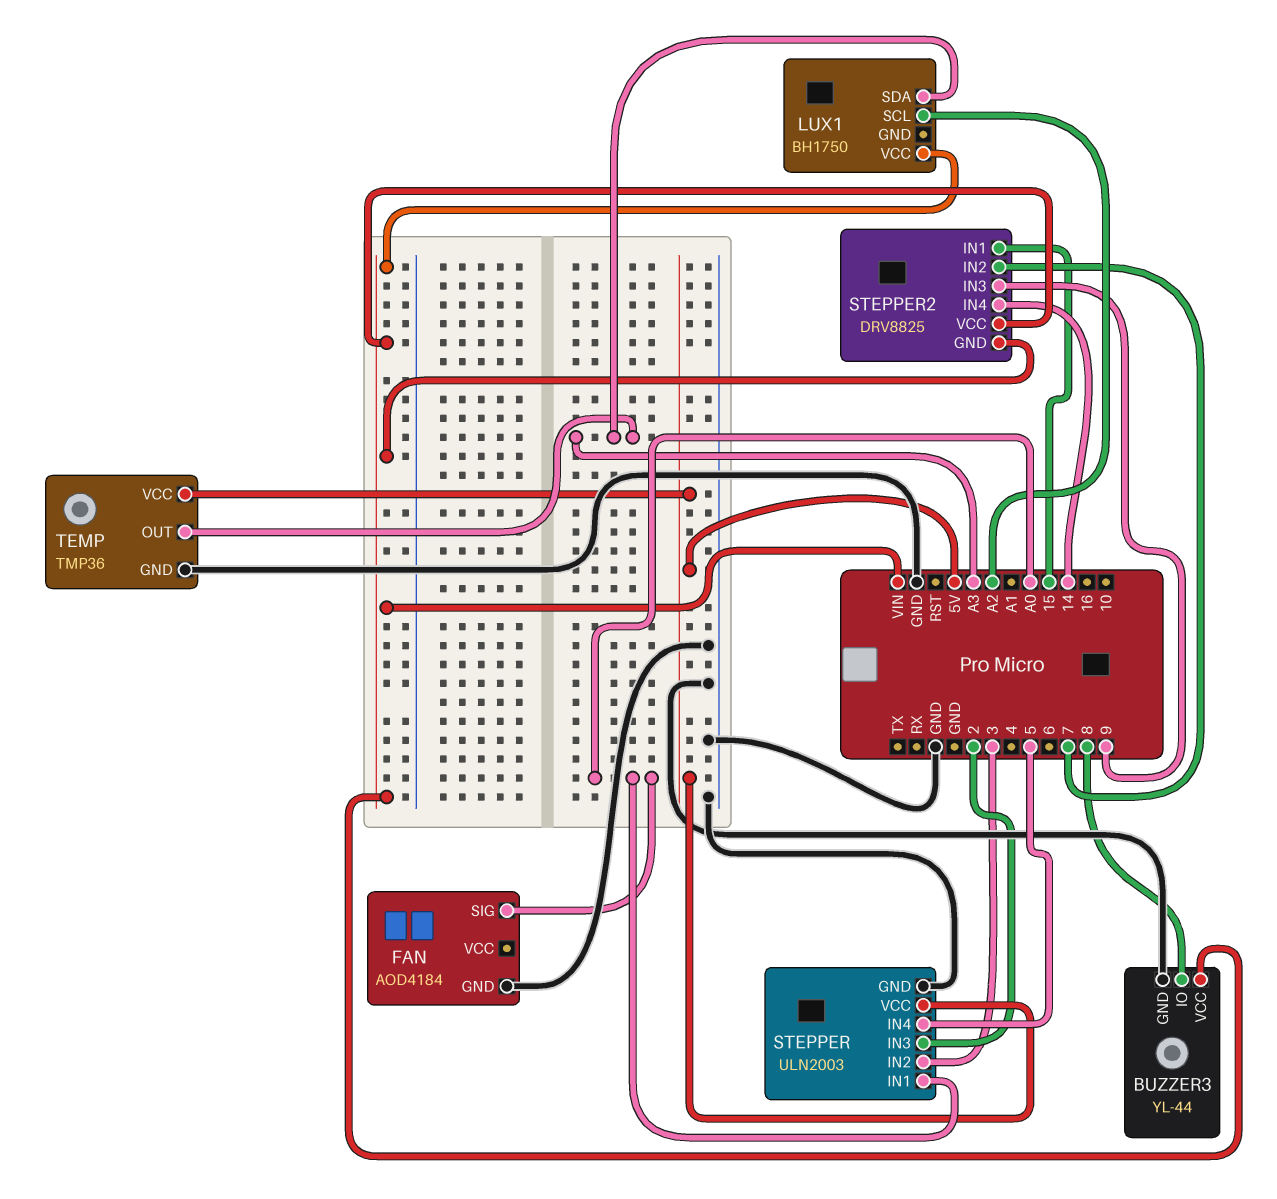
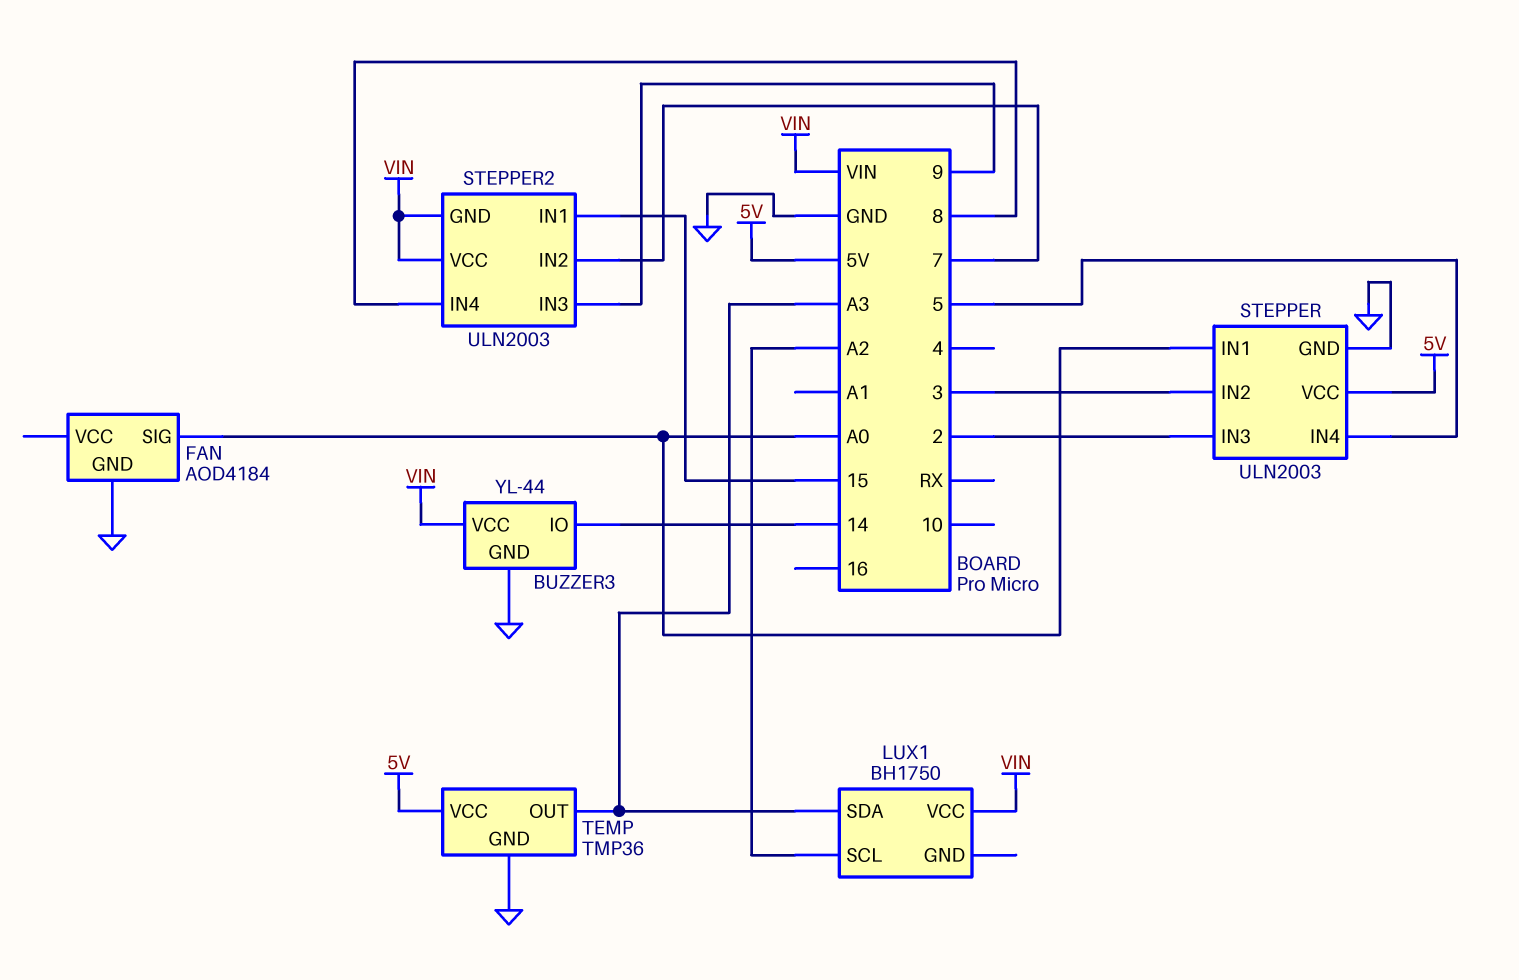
BUZZER3 pin IO: 8 -> 14
STEPPER2: DRV8825 -> ULN2003
STEPPER2 pin IN4: 14 -> 8

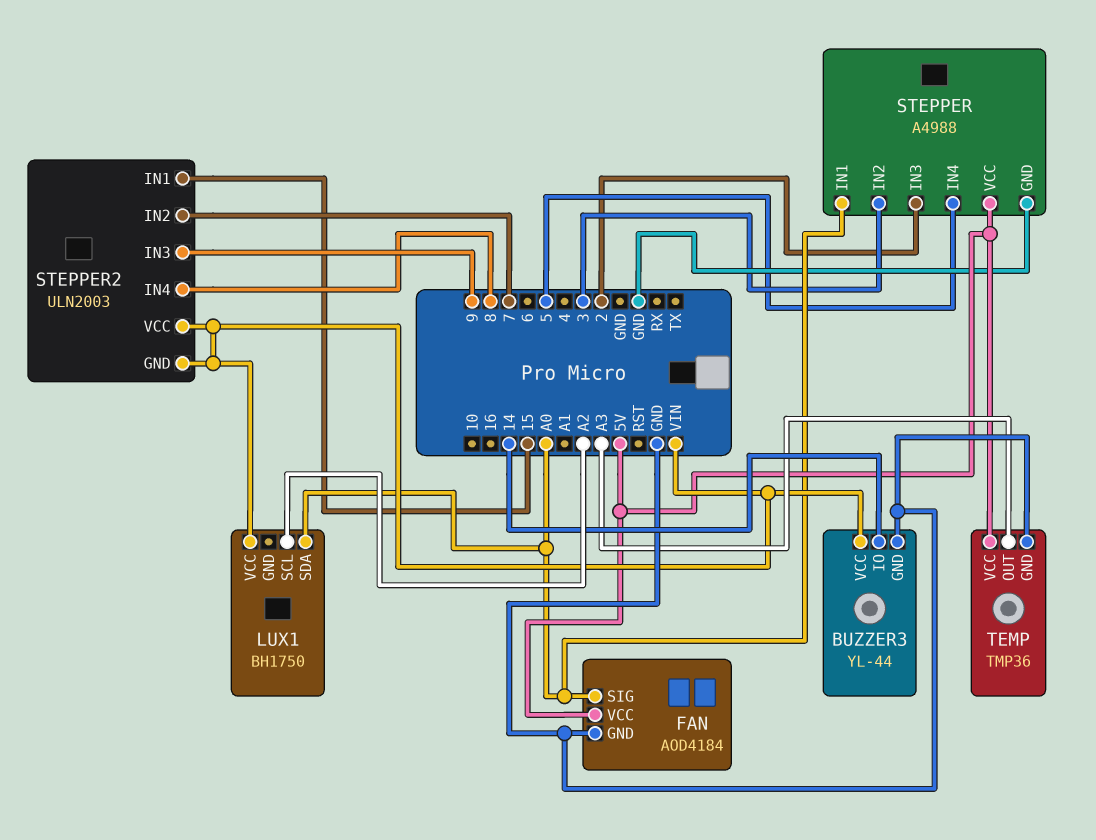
FAN pin VCC: none -> 5V
LUX1 pin SDA: A3 -> A0
STEPPER: ULN2003 -> A4988

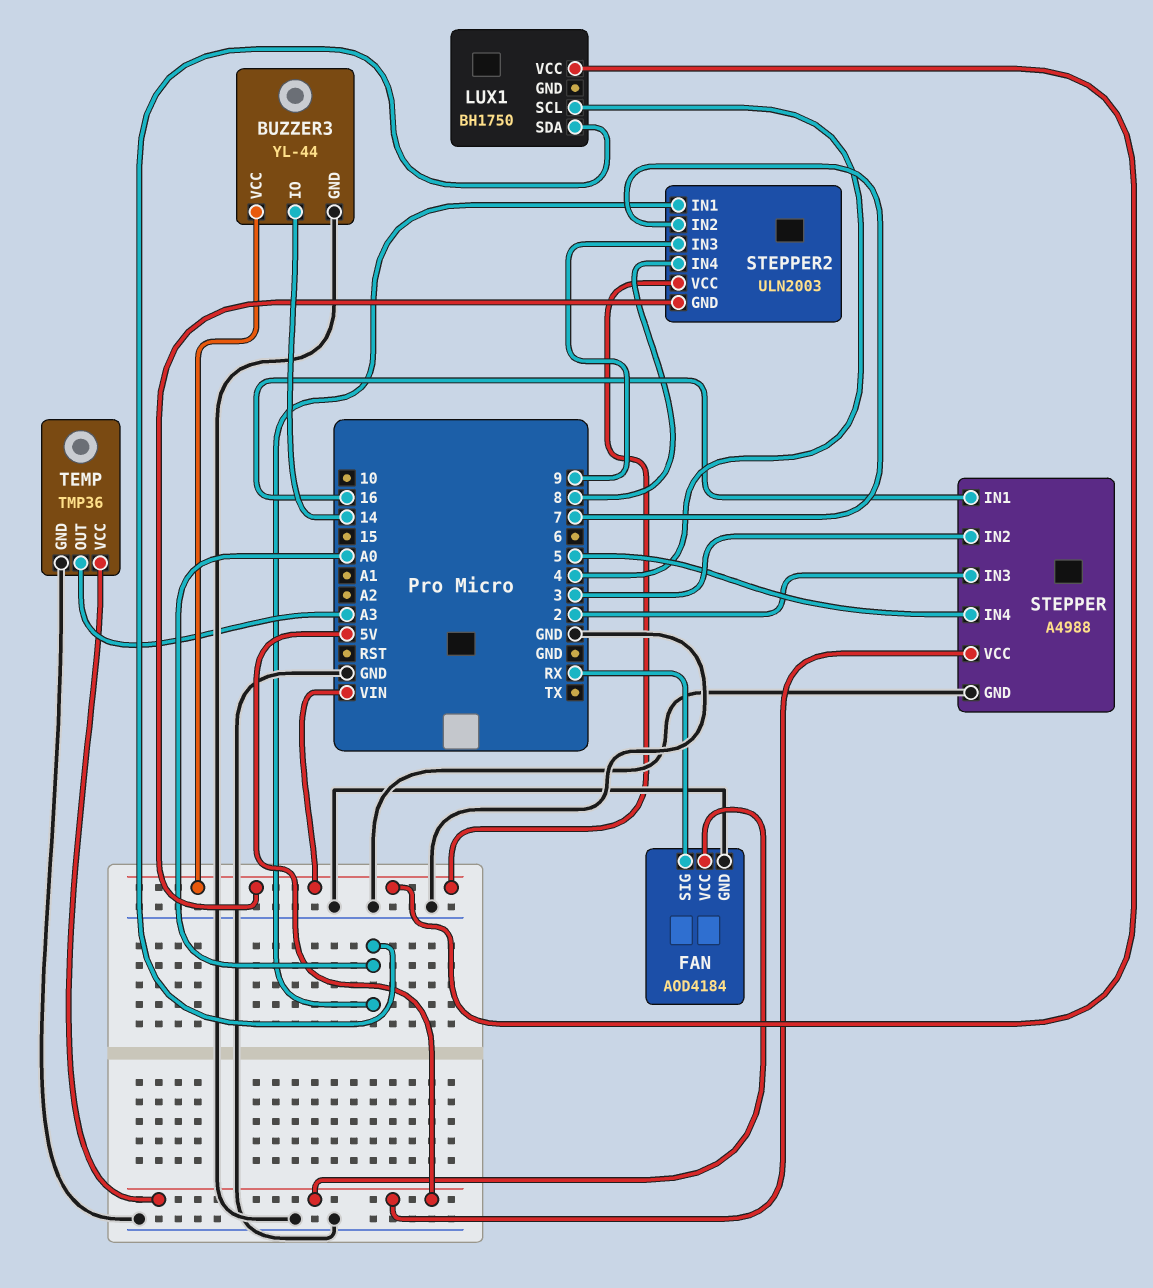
FAN pin SIG: A0 -> RX
LUX1 pin SCL: A2 -> 4
STEPPER pin IN1: A0 -> 16
STEPPER2 pin IN1: 15 -> A0

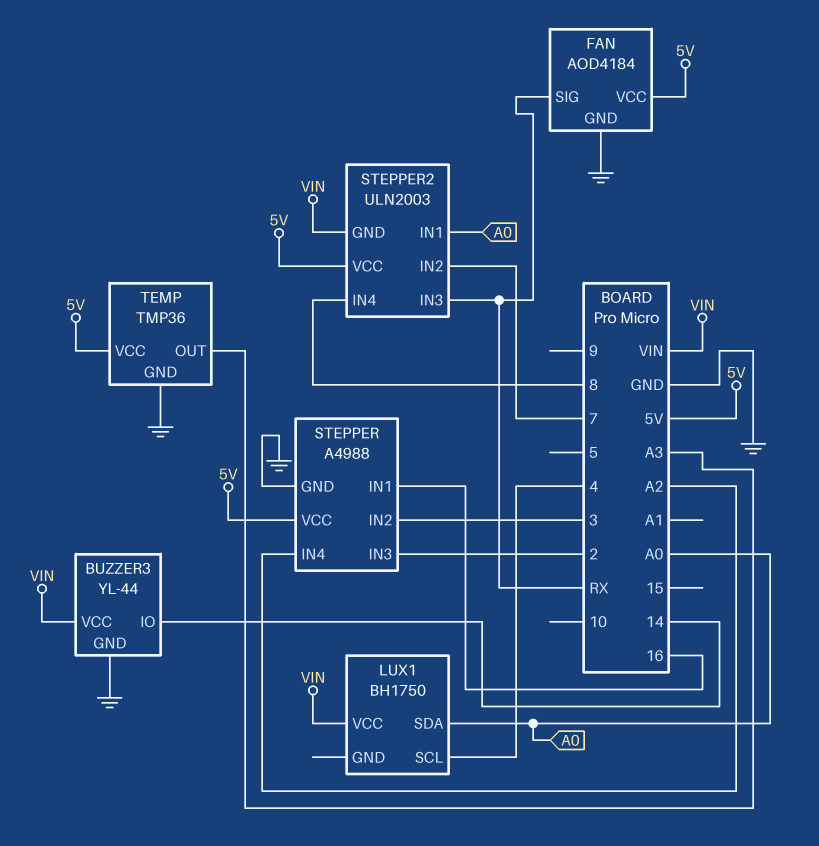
STEPPER pin IN4: 5 -> A2
STEPPER2 pin IN3: 9 -> RX
STEPPER2 pin VCC: VIN -> 5V

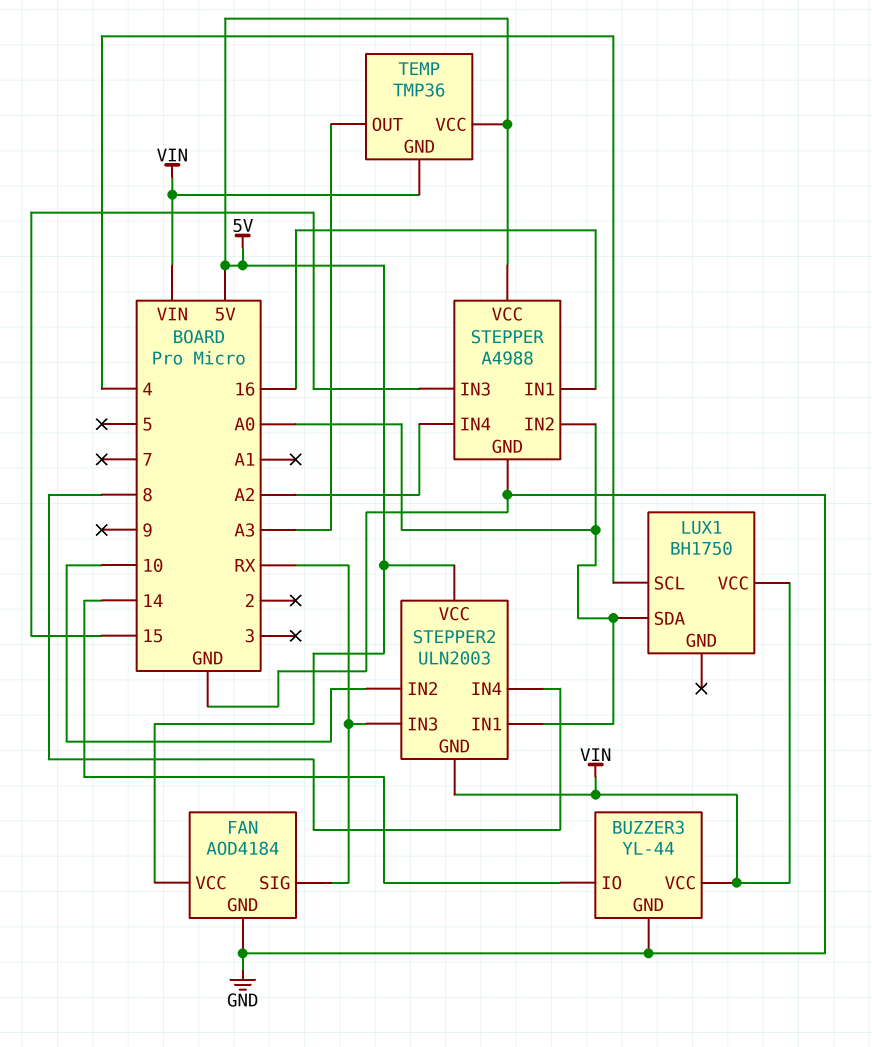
STEPPER pin IN2: 3 -> A0
STEPPER pin IN3: 2 -> 15
STEPPER2 pin IN2: 7 -> 10
TEMP pin GND: GND -> VIN

